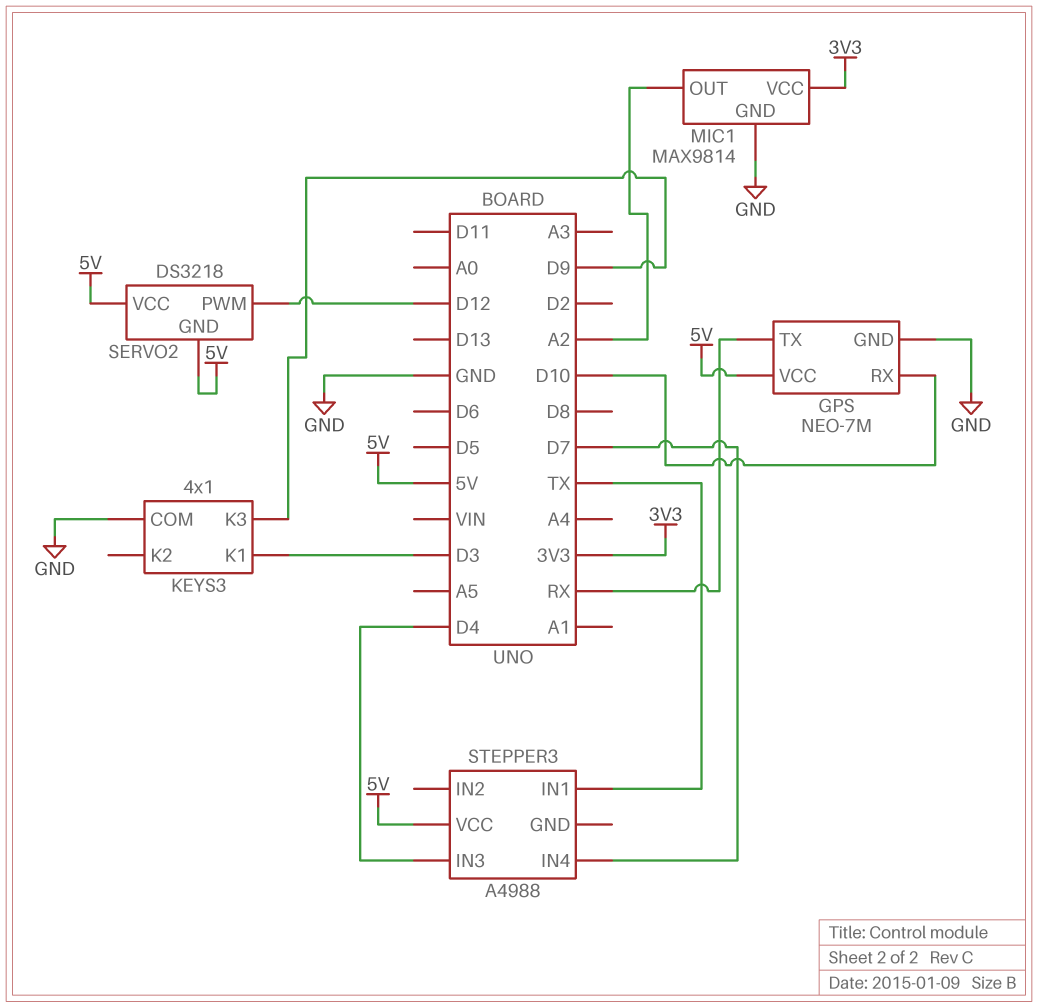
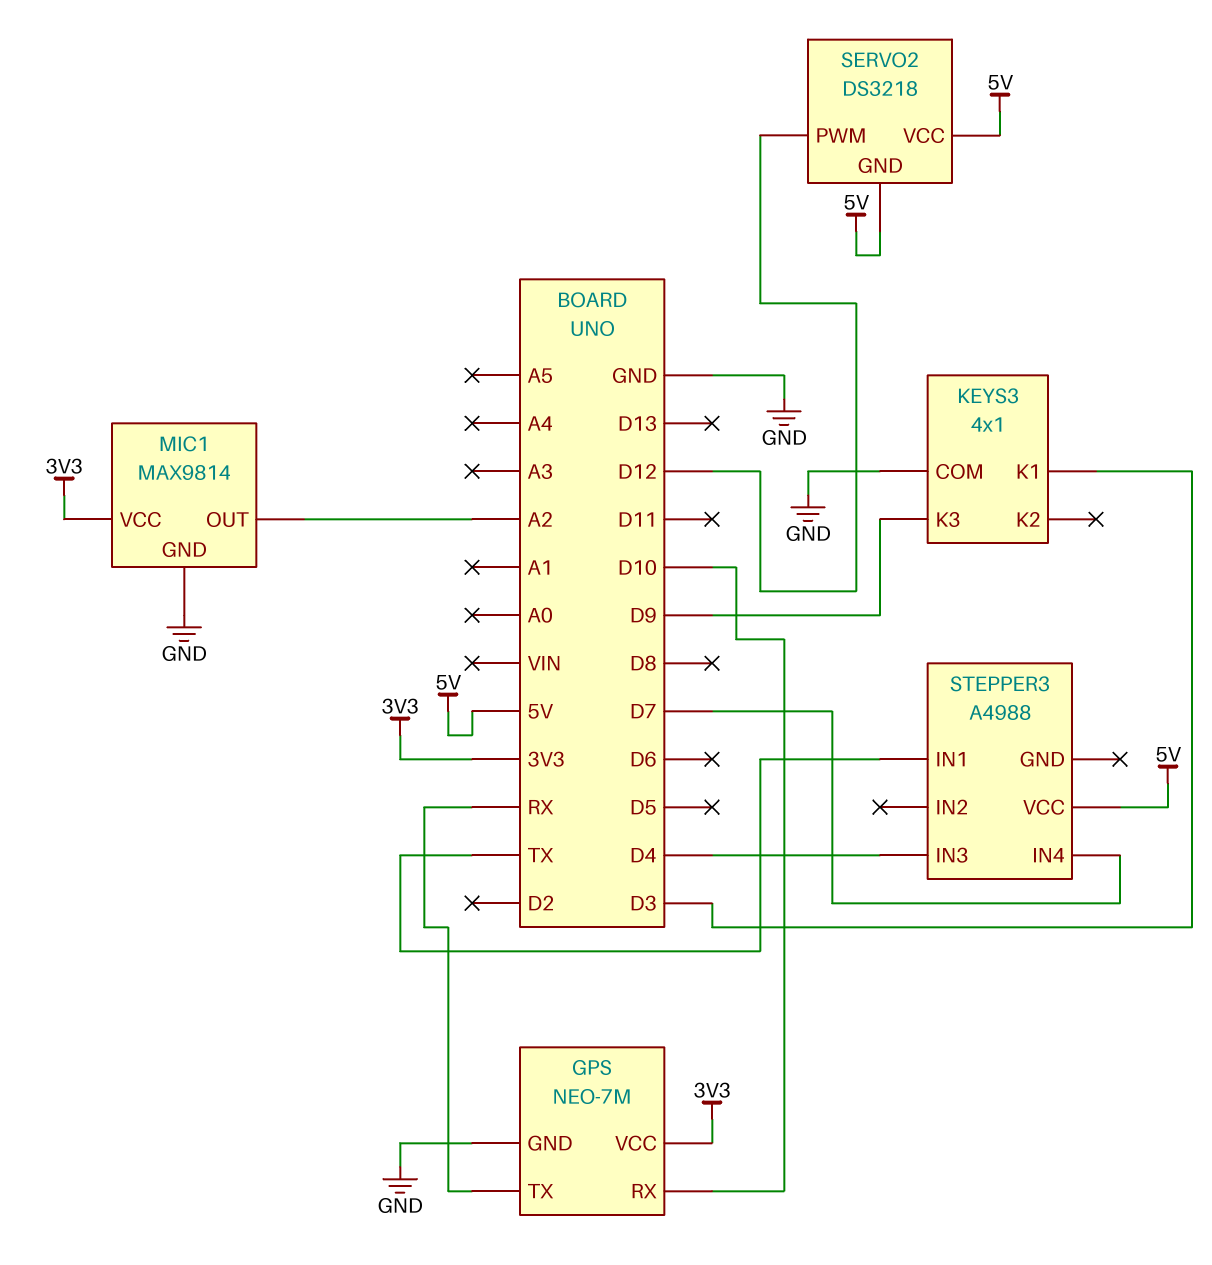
GPS pin VCC: 5V -> 3V3

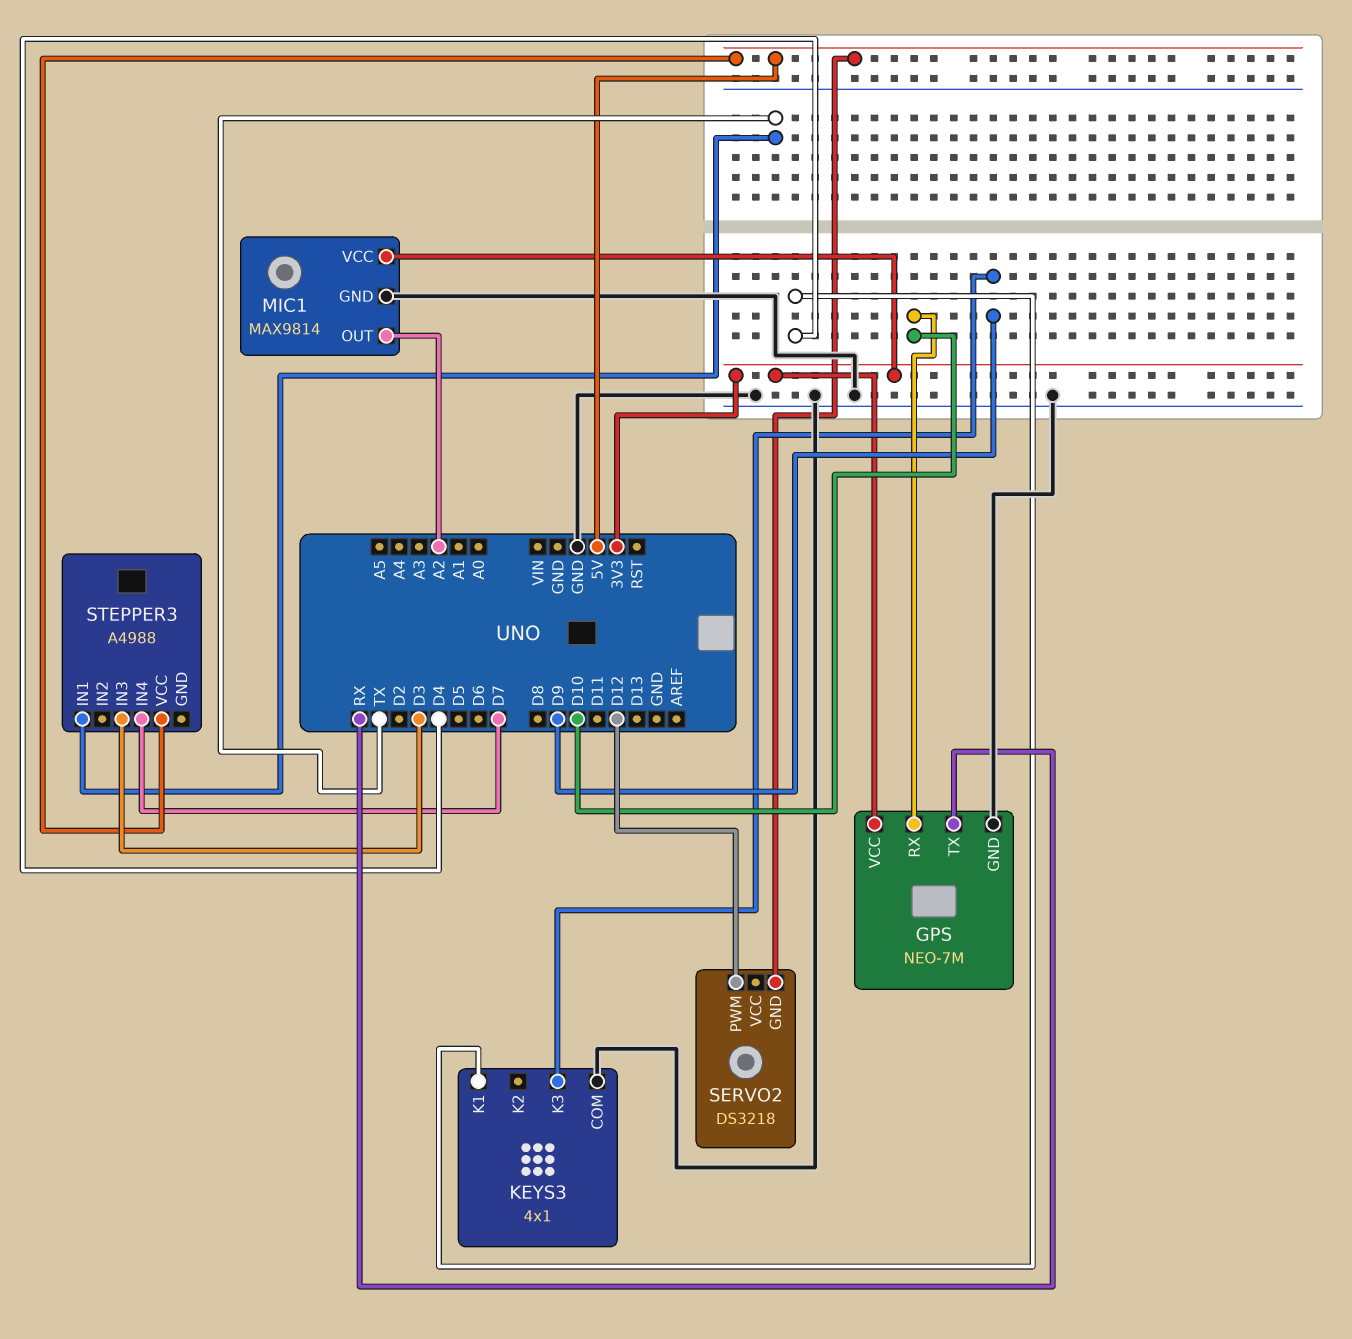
KEYS3 pin K1: D3 -> D4
SERVO2 pin VCC: 5V -> none
STEPPER3 pin IN3: D4 -> D3

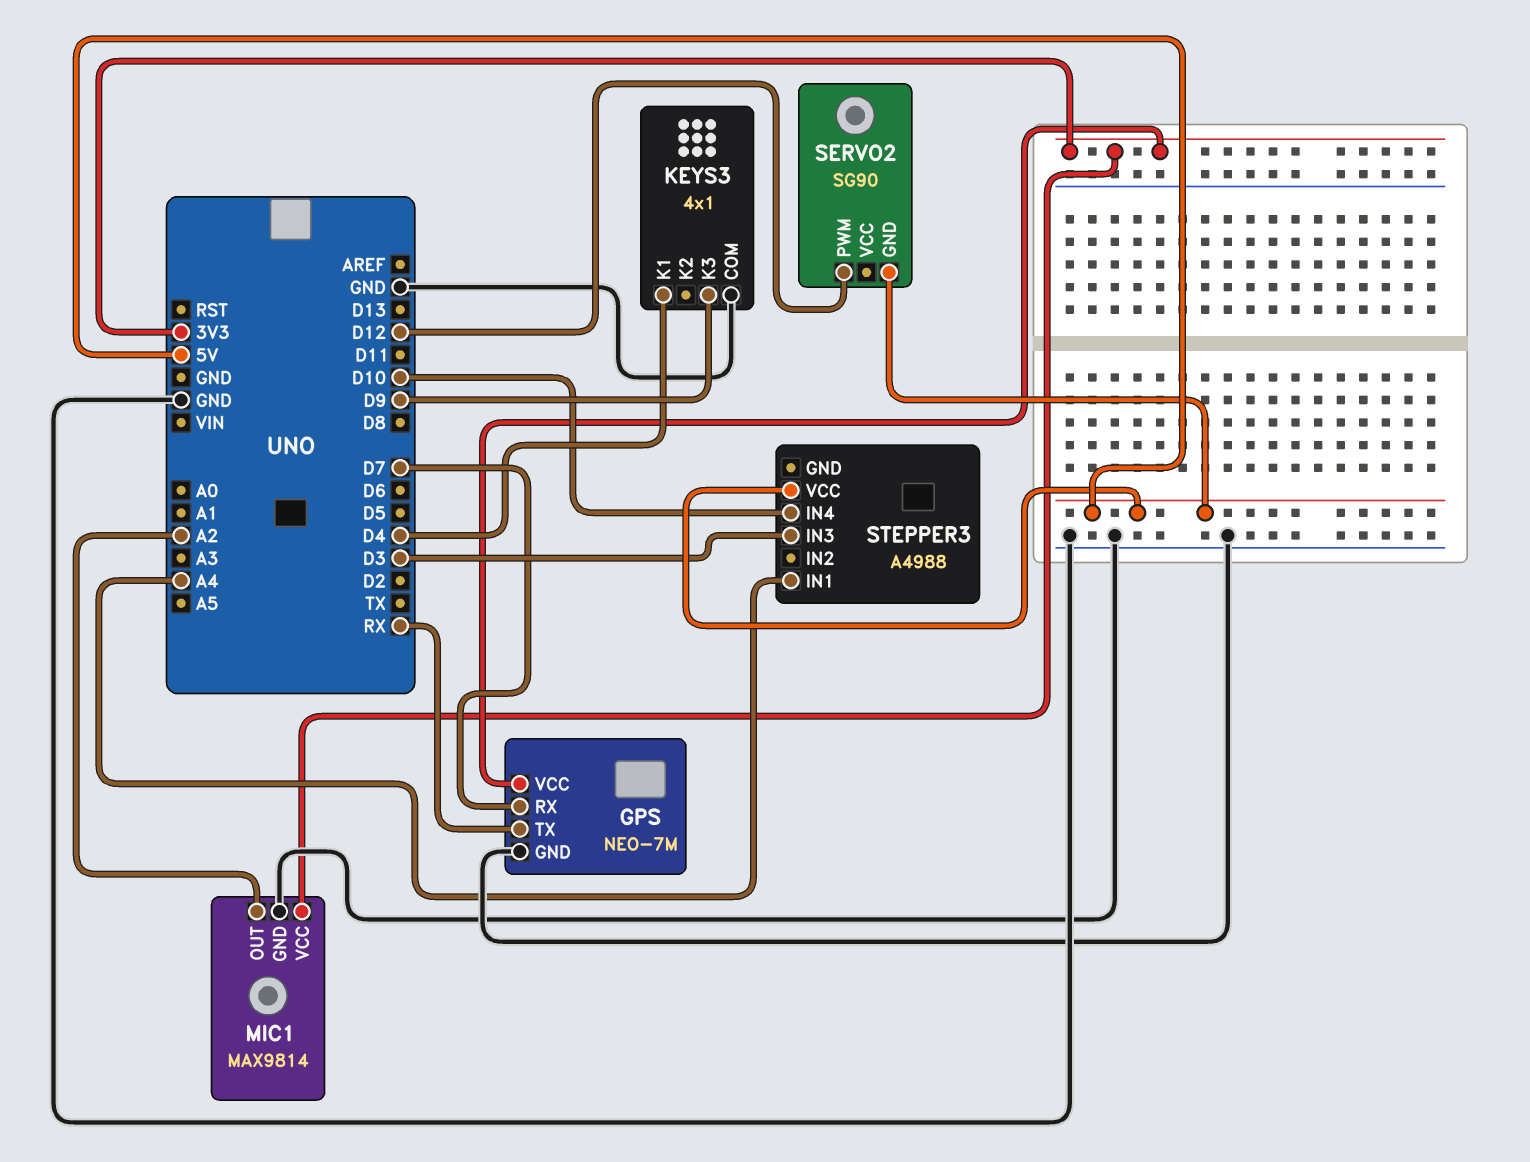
GPS pin RX: D10 -> D7
SERVO2: DS3218 -> SG90
STEPPER3 pin IN1: TX -> A4
STEPPER3 pin IN4: D7 -> D10

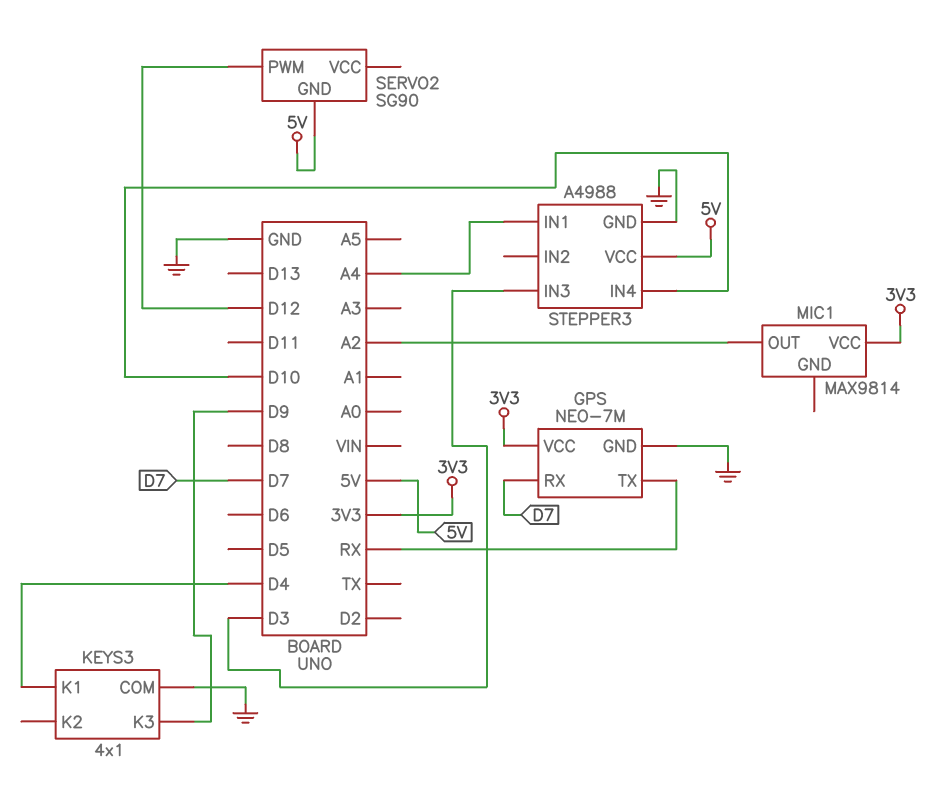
MIC1 pin GND: GND -> none
STEPPER3 pin GND: none -> GND

